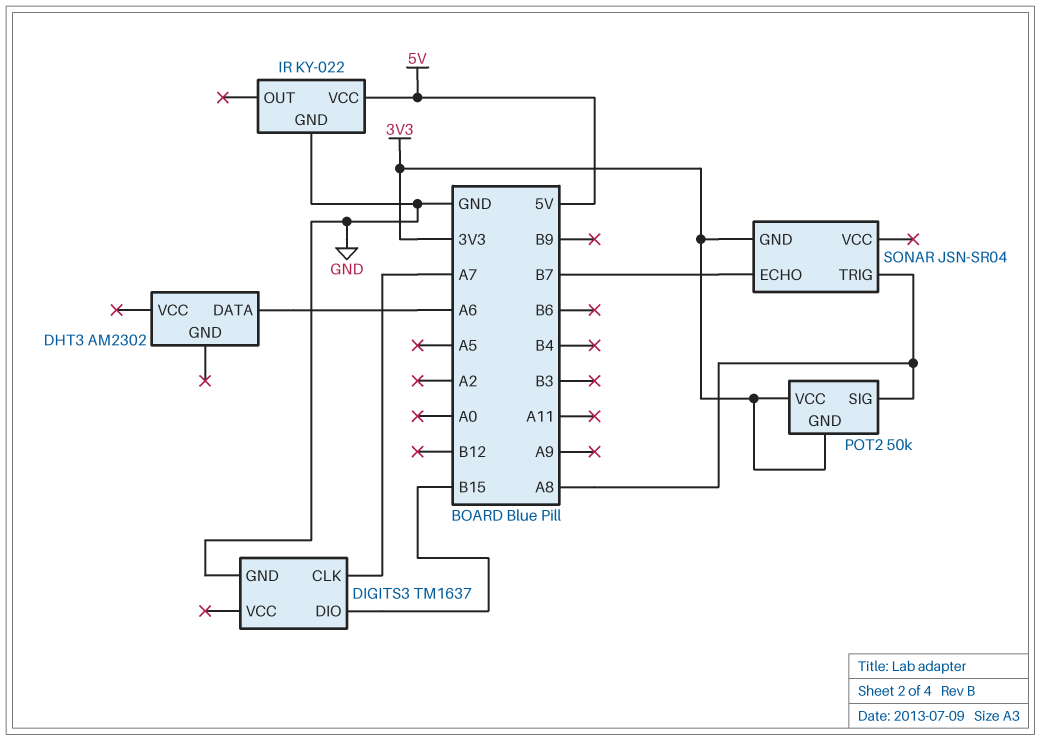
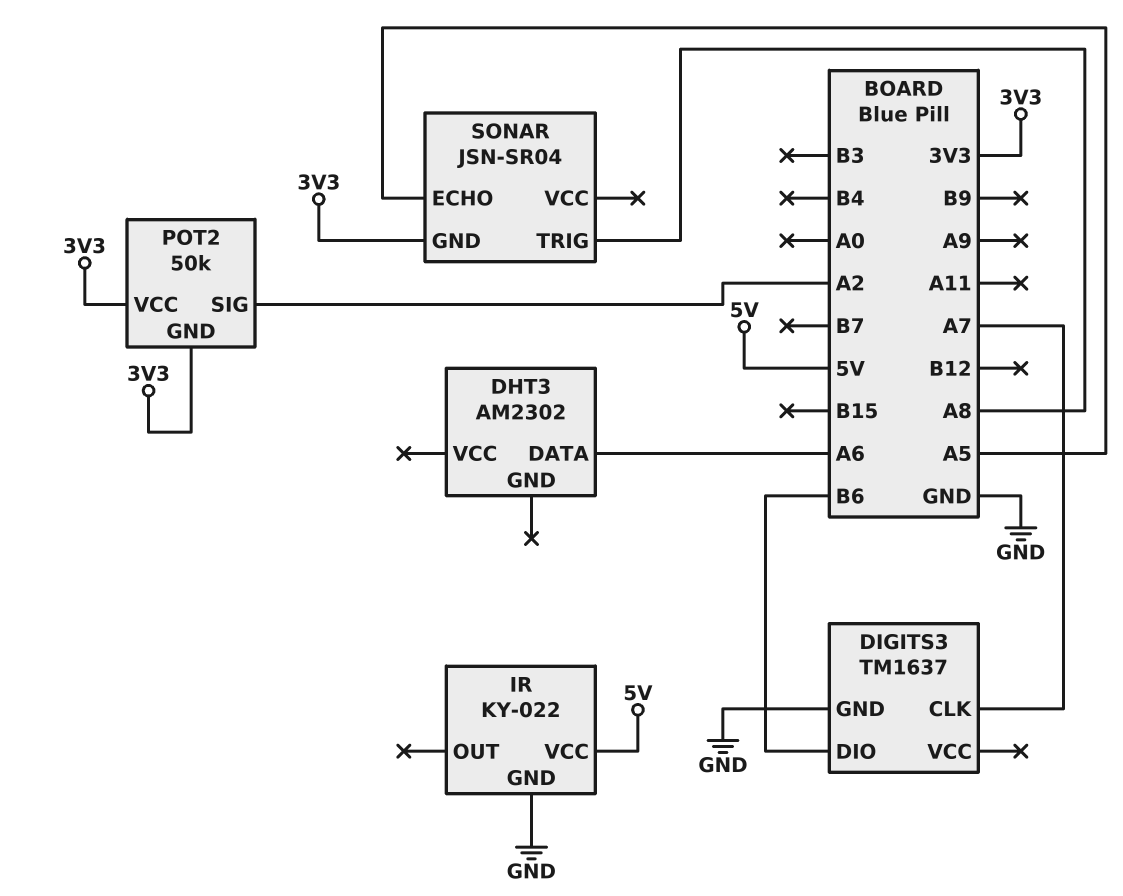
DIGITS3 pin DIO: B15 -> B6
POT2 pin SIG: A8 -> A2
SONAR pin ECHO: B7 -> A5

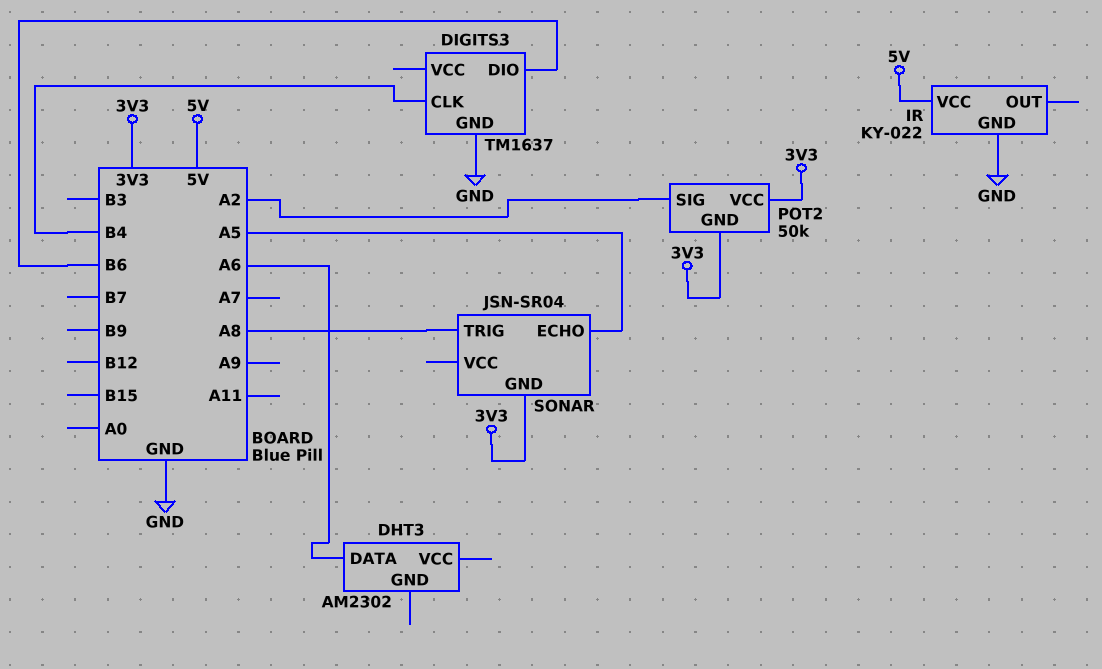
DIGITS3 pin CLK: A7 -> B4

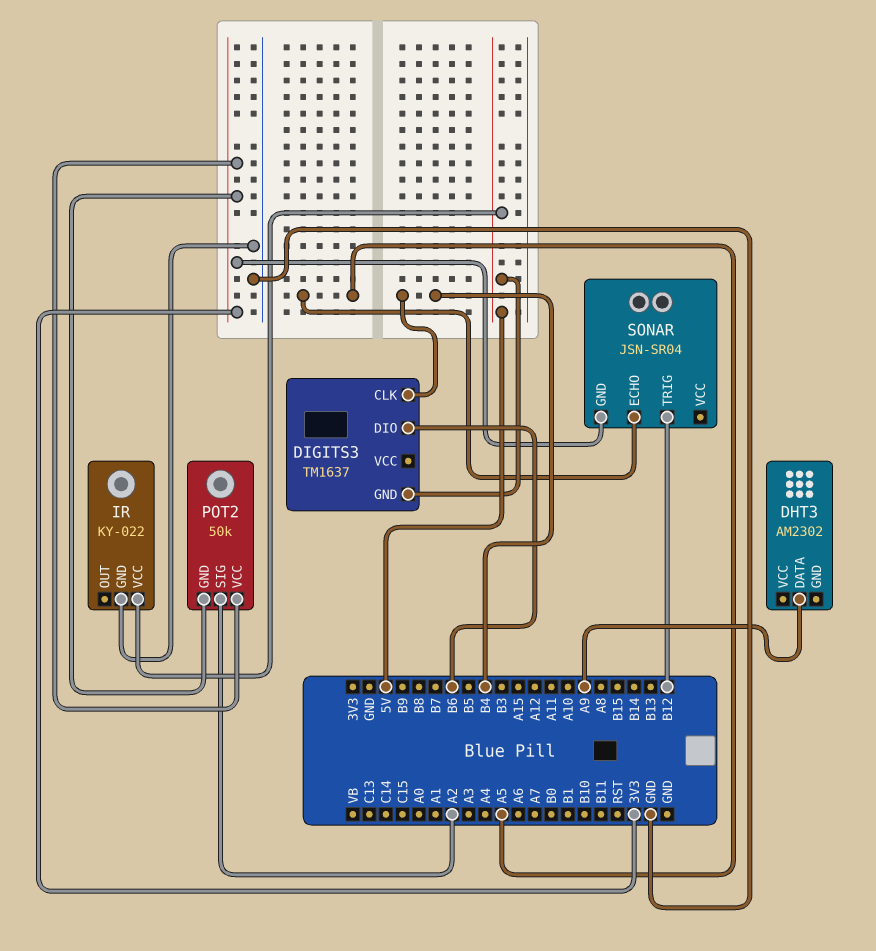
DHT3 pin DATA: A6 -> A9
DIGITS3 pin GND: GND -> 5V
SONAR pin TRIG: A8 -> B12

